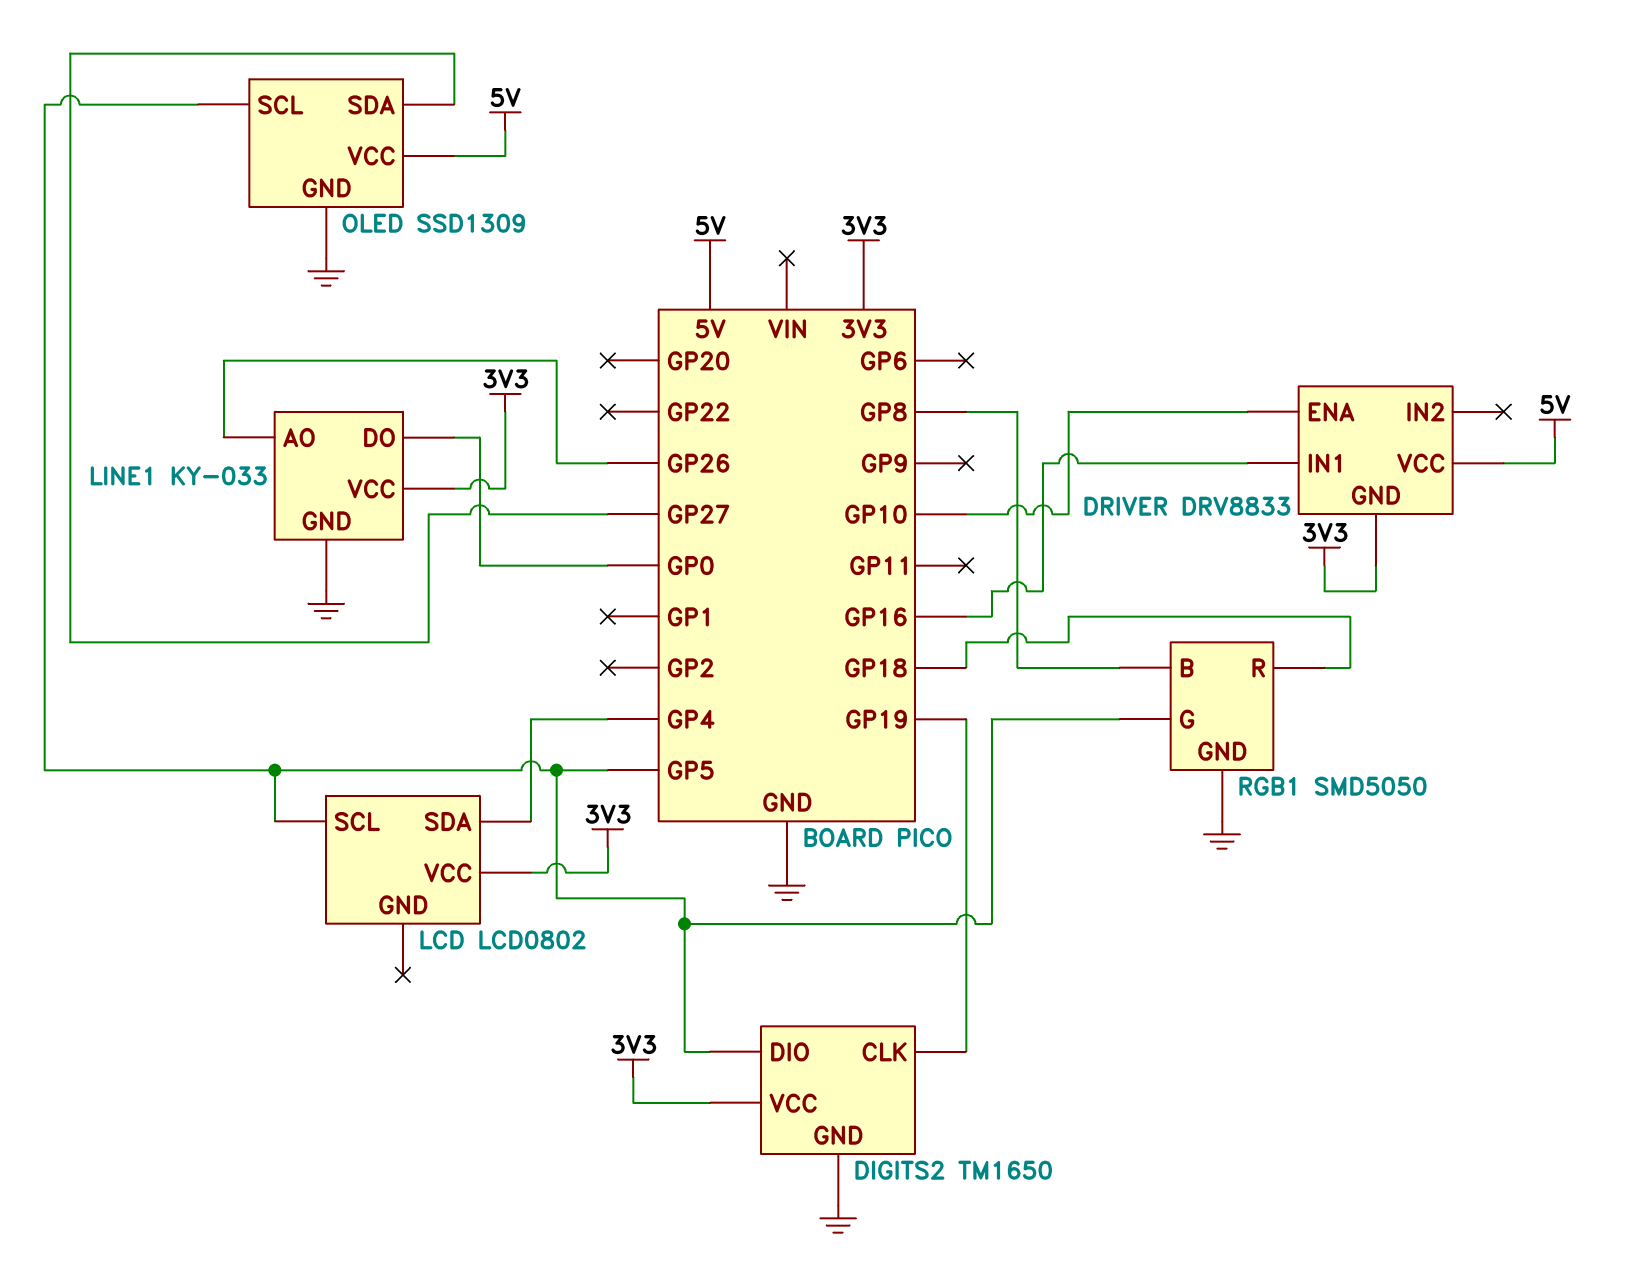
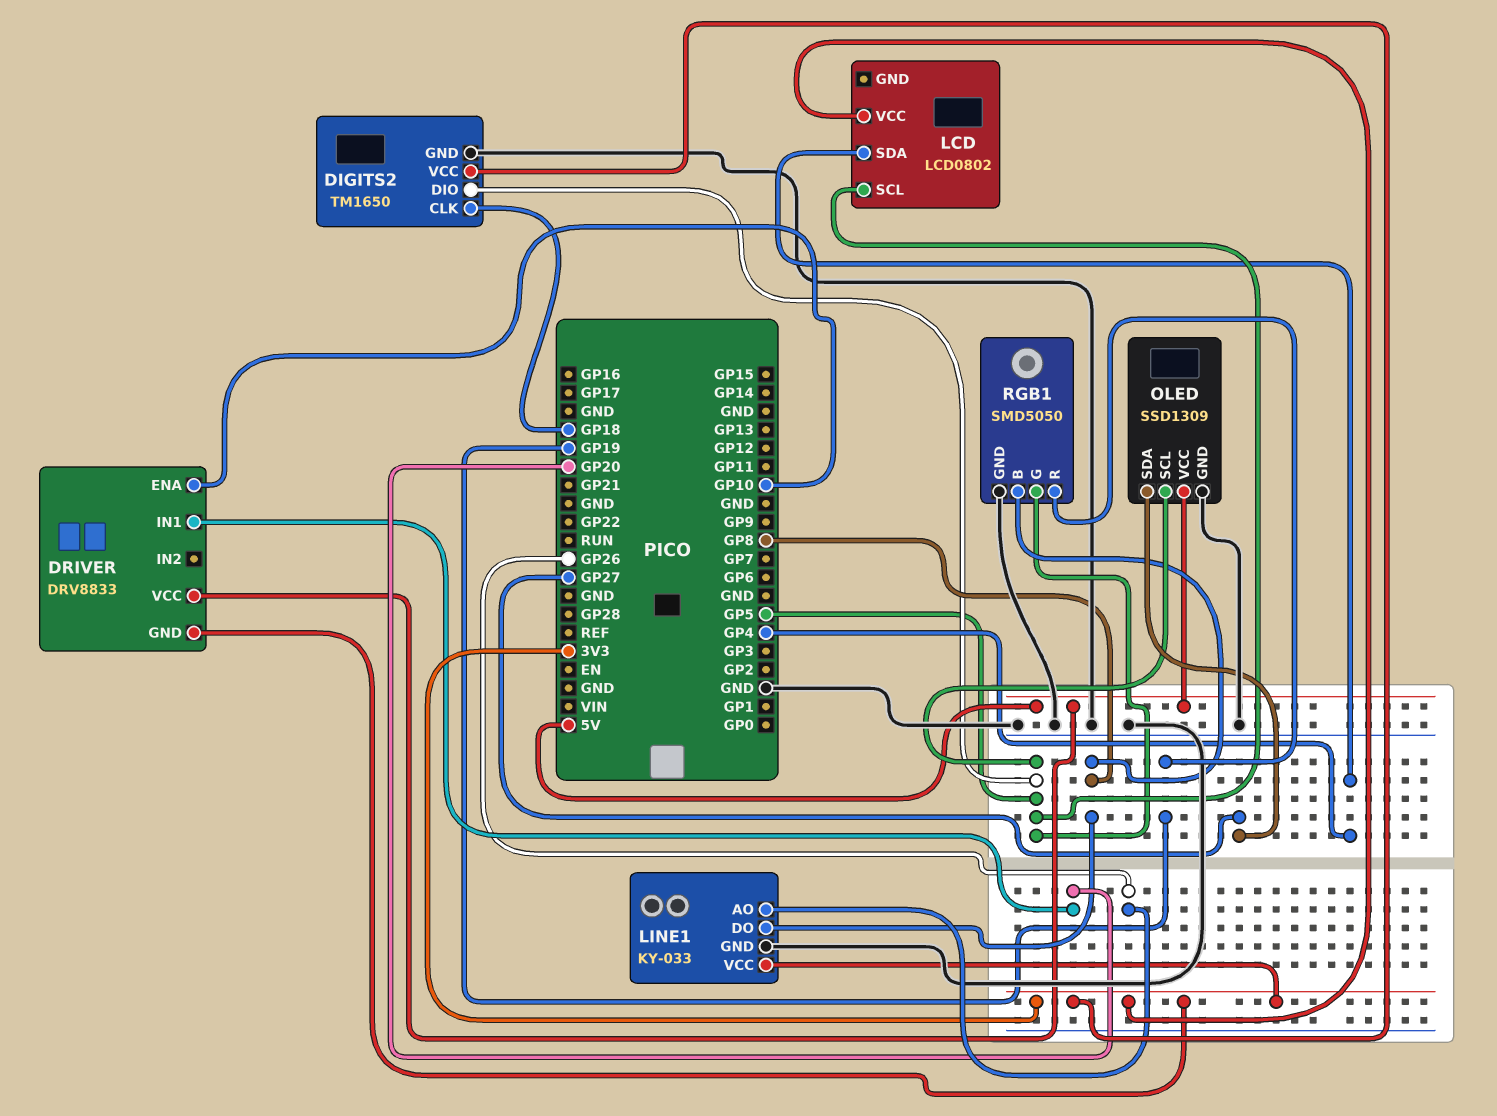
DIGITS2 pin CLK: GP19 -> GP18
DRIVER pin IN1: GP16 -> GP20
LINE1 pin DO: GP0 -> GP8
RGB1 pin R: GP18 -> GP19

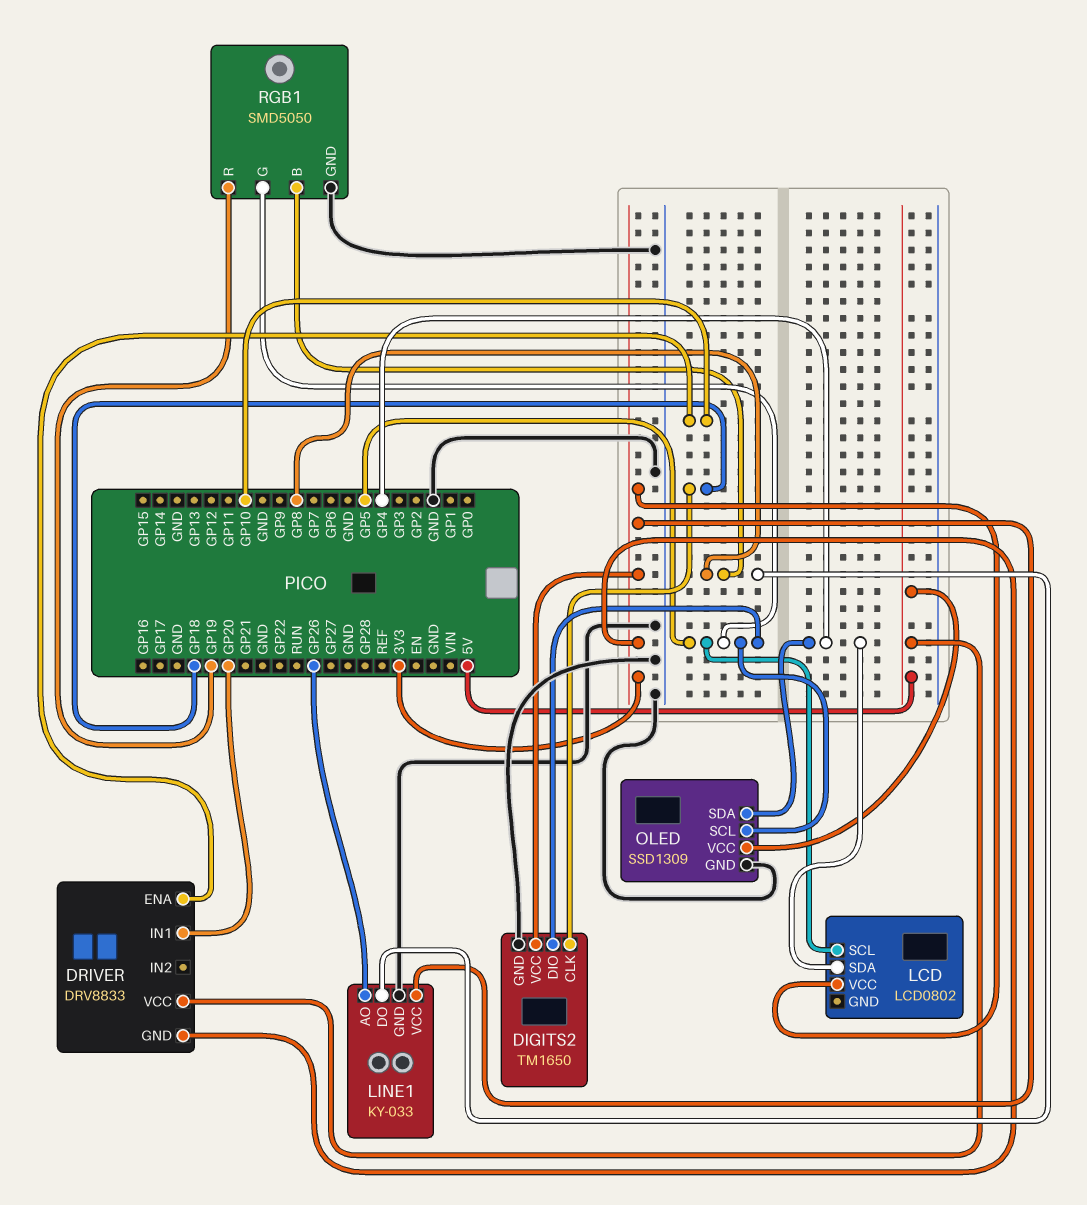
OLED pin SDA: GP27 -> GP4

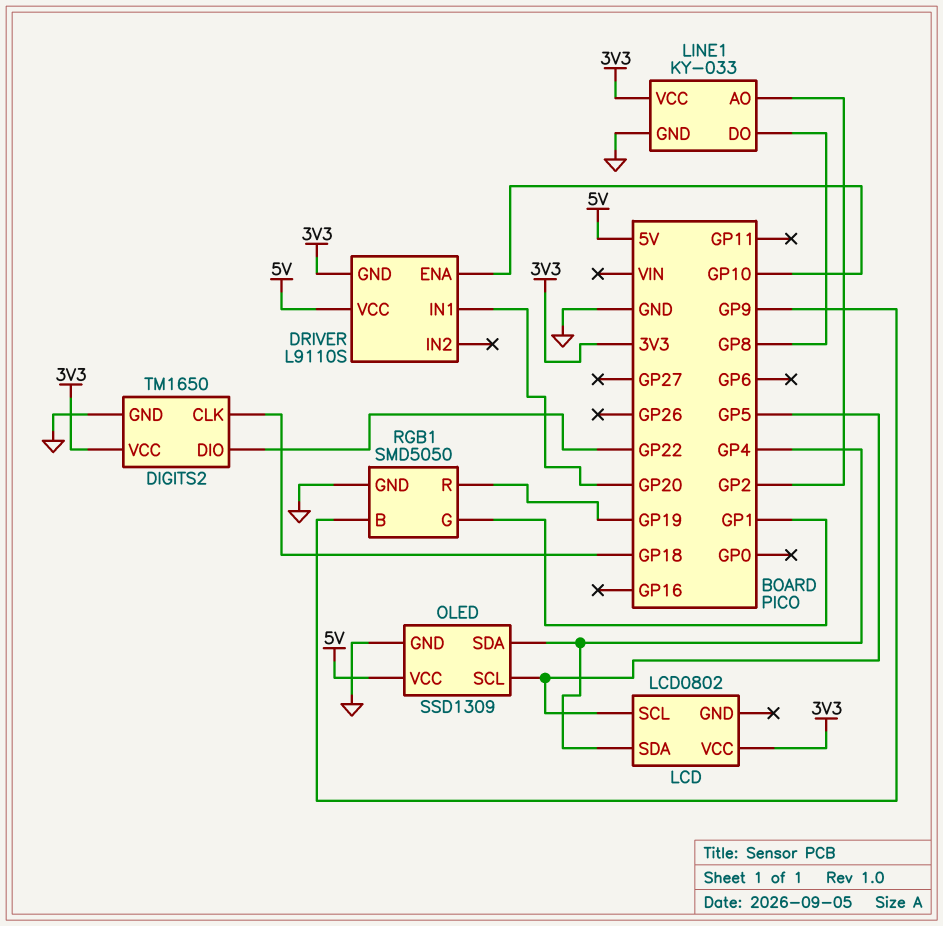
DIGITS2 pin DIO: GP5 -> GP22
DRIVER: DRV8833 -> L9110S
LINE1 pin AO: GP26 -> GP2
RGB1 pin B: GP8 -> GP9
RGB1 pin G: GP5 -> GP1

